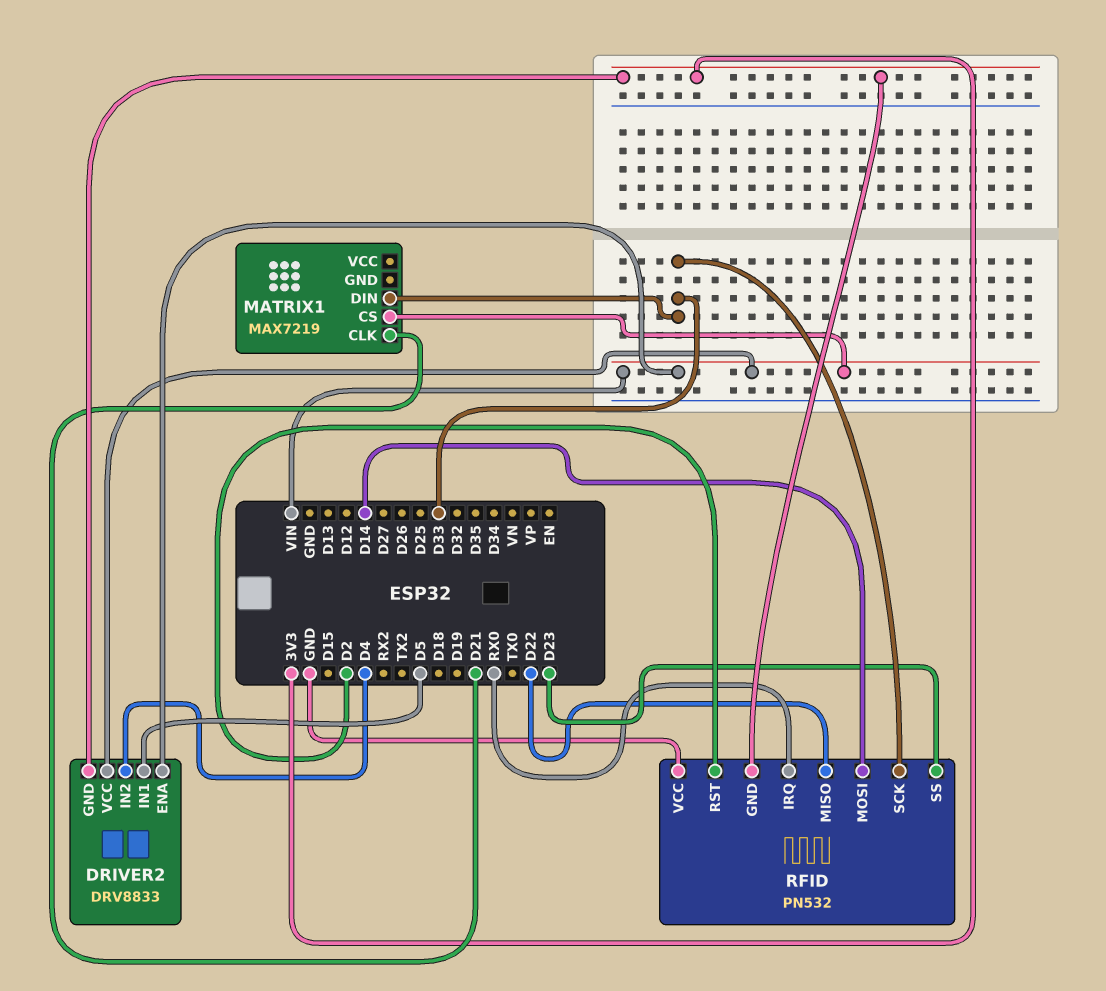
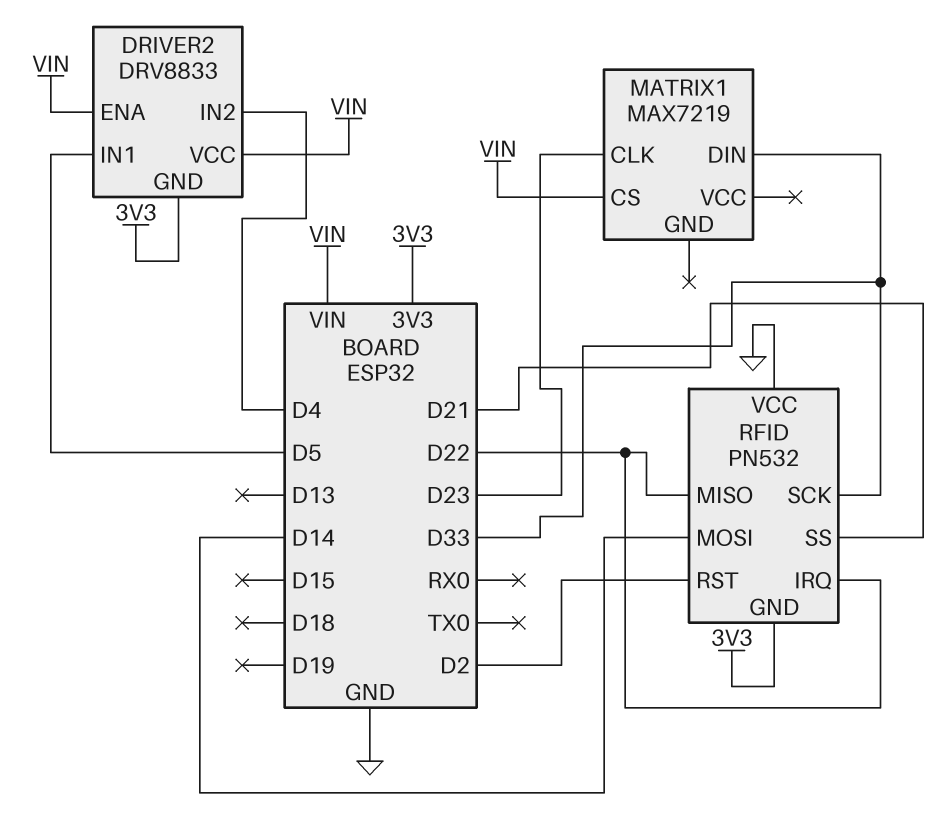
MATRIX1 pin CLK: D21 -> D23
RFID pin IRQ: RX0 -> D22
RFID pin SS: D23 -> D21

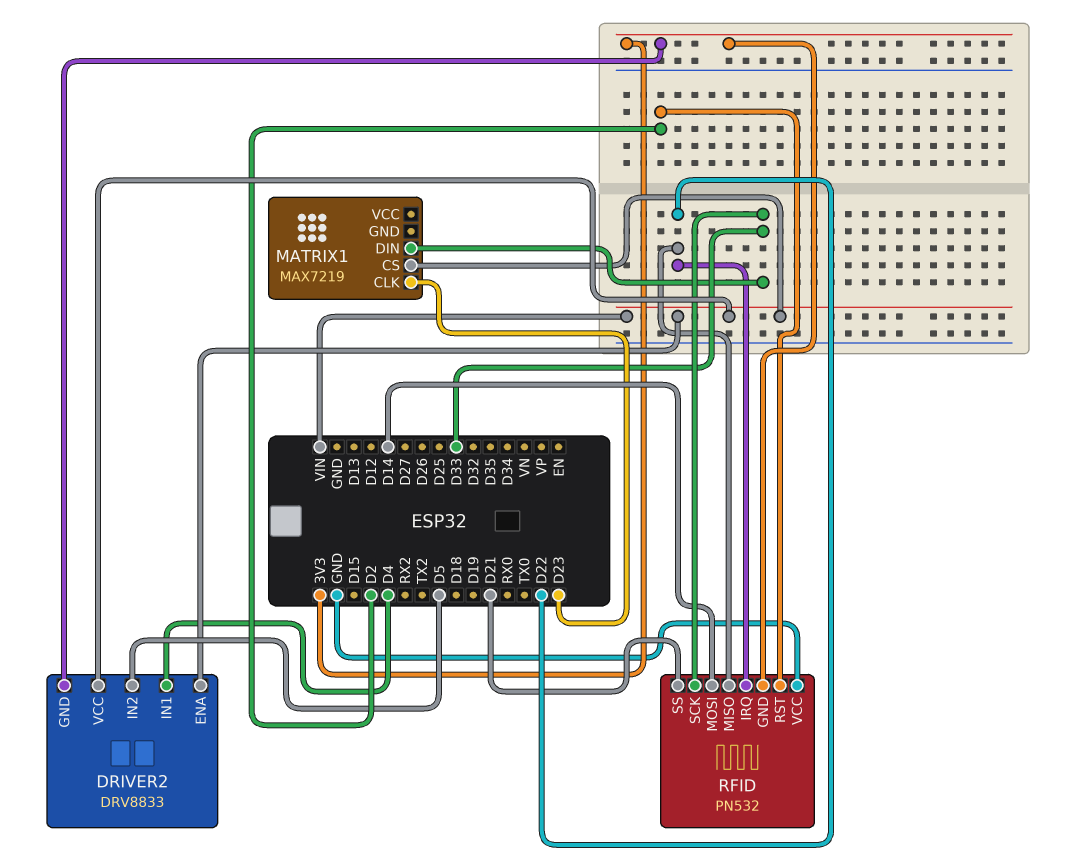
DRIVER2 pin IN1: D5 -> D4
DRIVER2 pin IN2: D4 -> D5

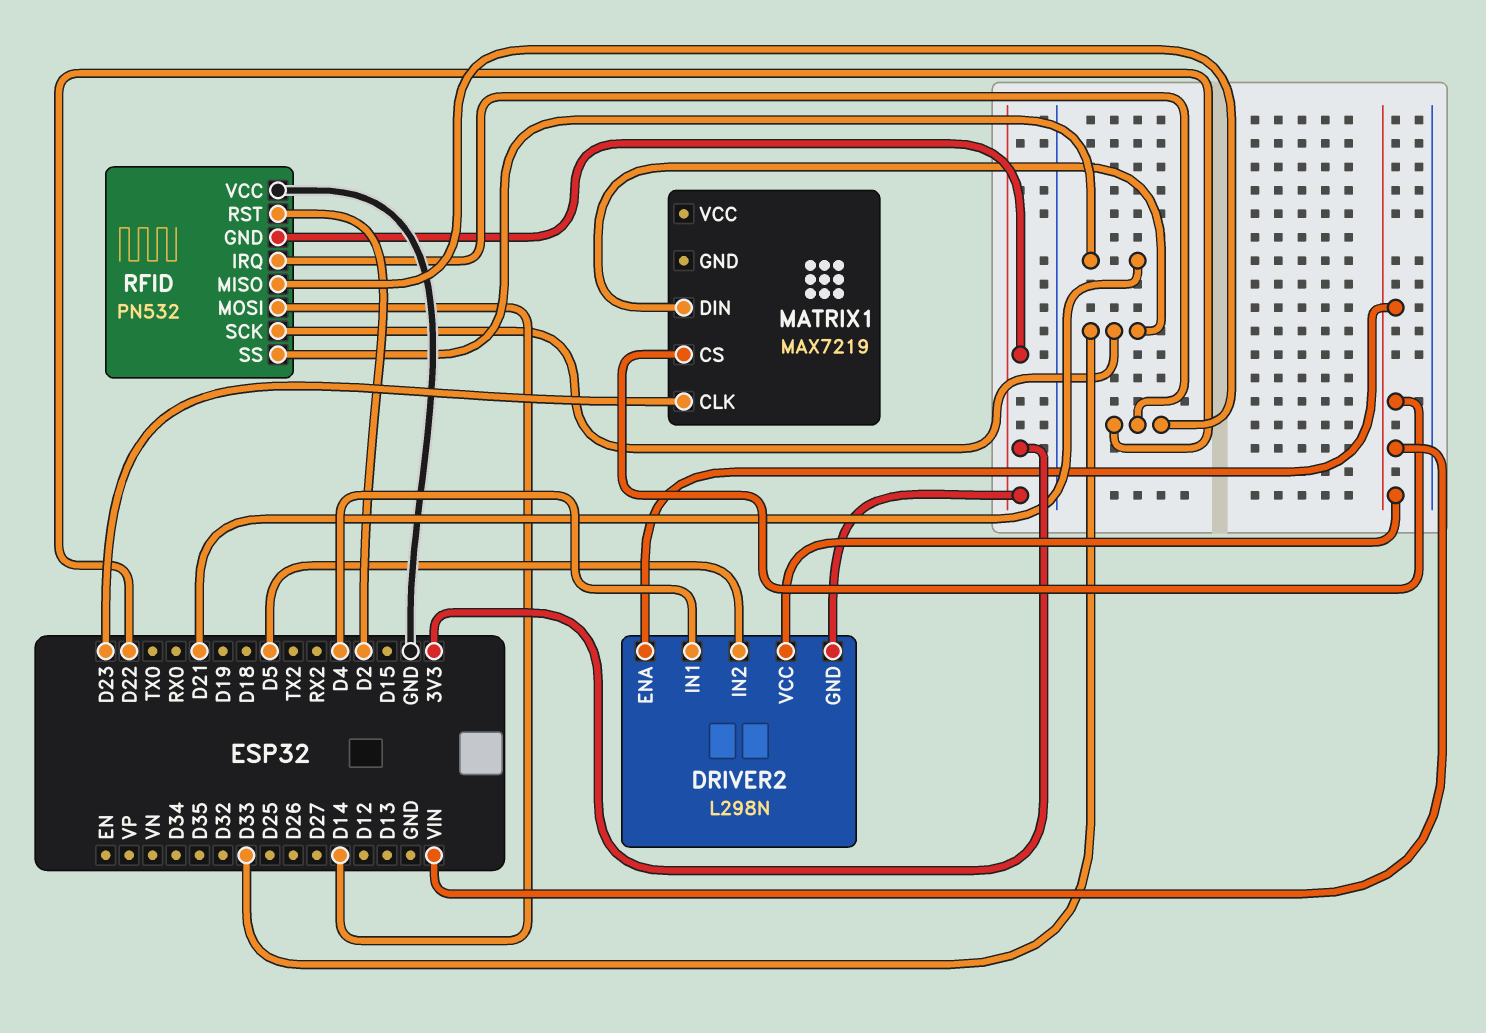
DRIVER2: DRV8833 -> L298N

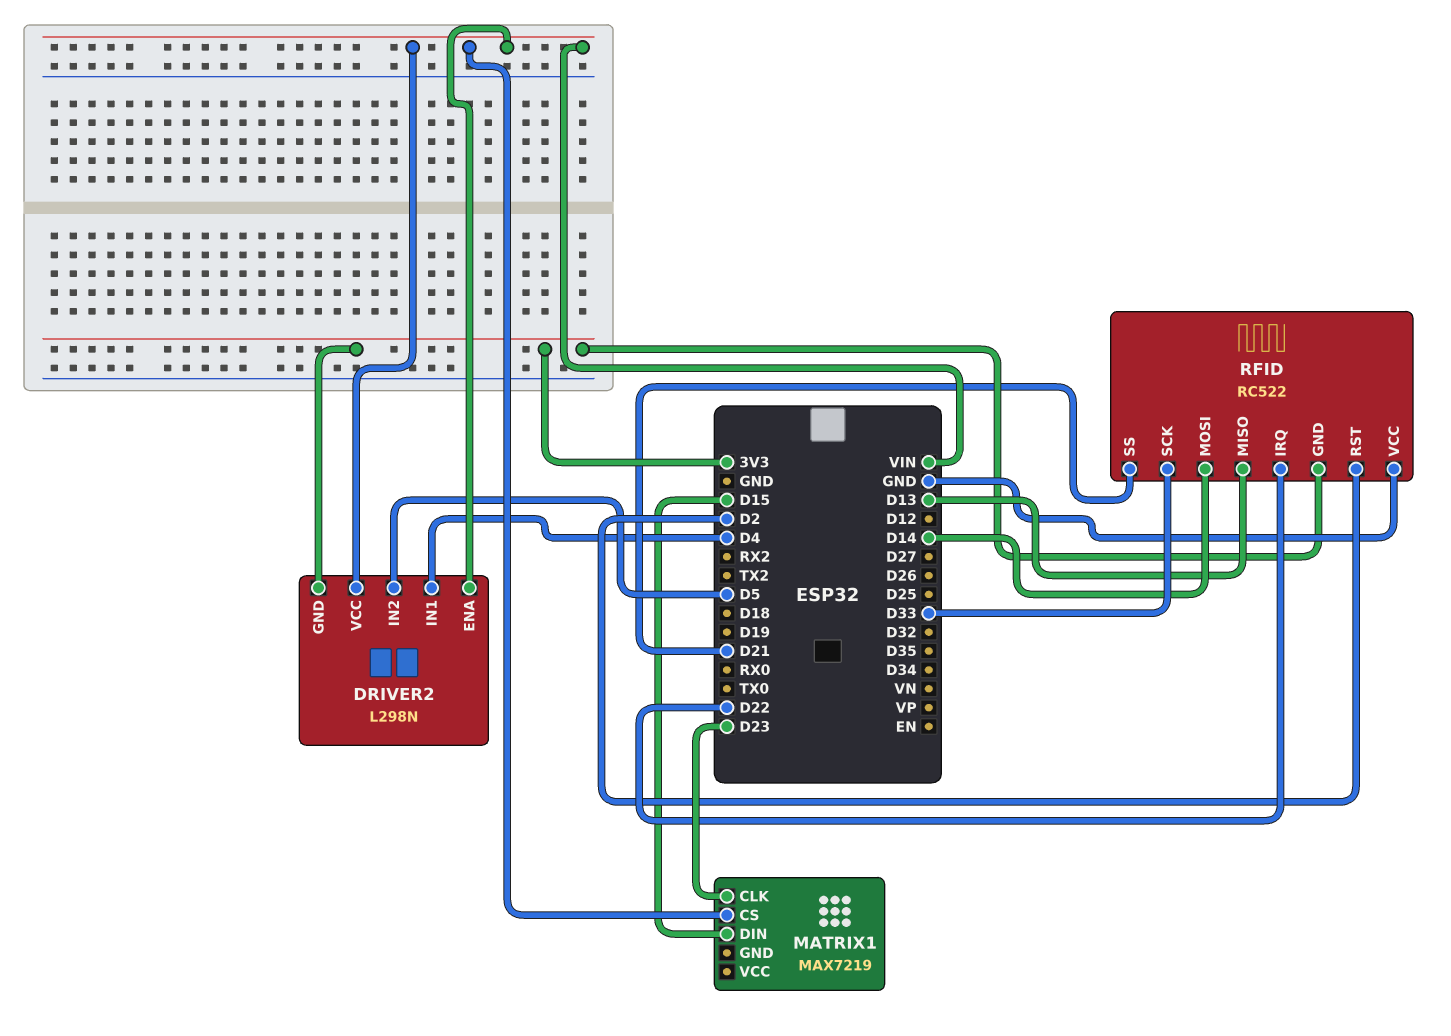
MATRIX1 pin DIN: D33 -> D15
RFID: PN532 -> RC522
RFID pin MISO: D22 -> D13

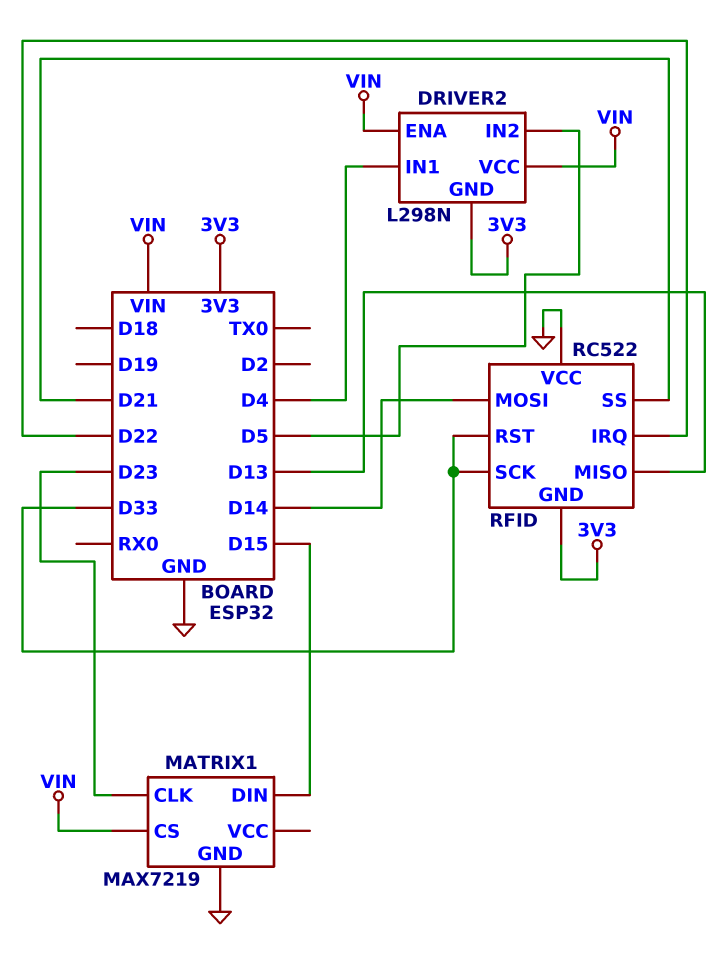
MATRIX1 pin GND: none -> GND
RFID pin RST: D2 -> D33

